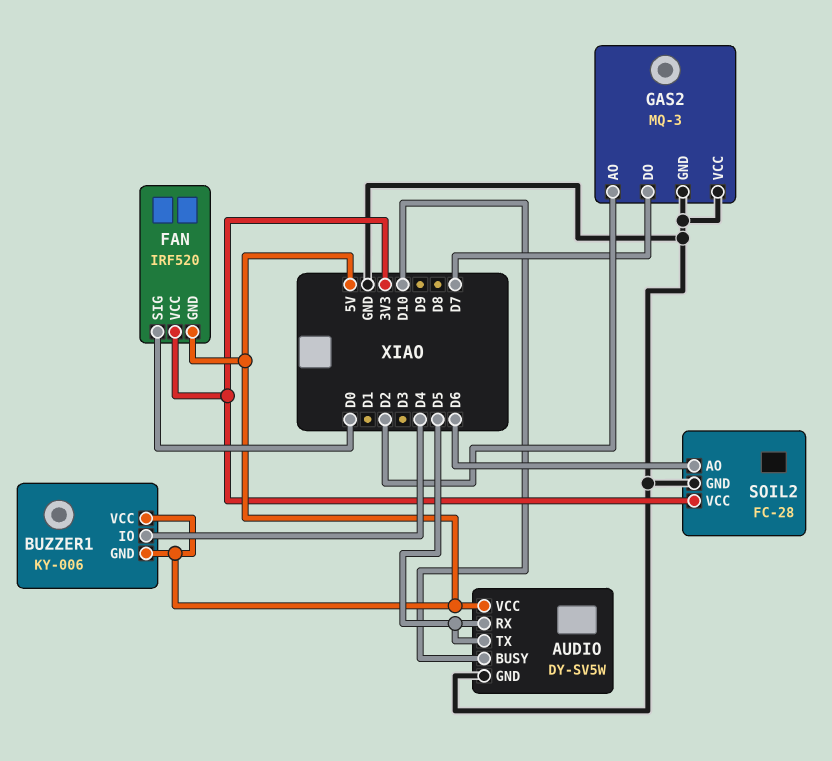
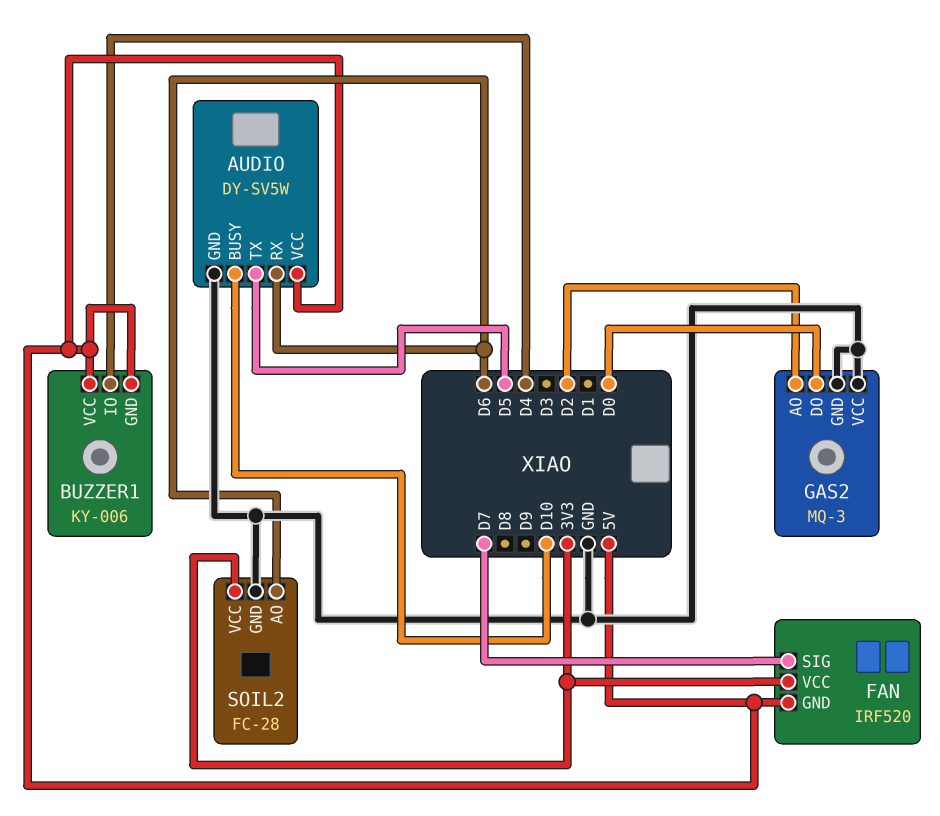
AUDIO pin RX: D5 -> D6
FAN pin SIG: D0 -> D7
GAS2 pin DO: D7 -> D0

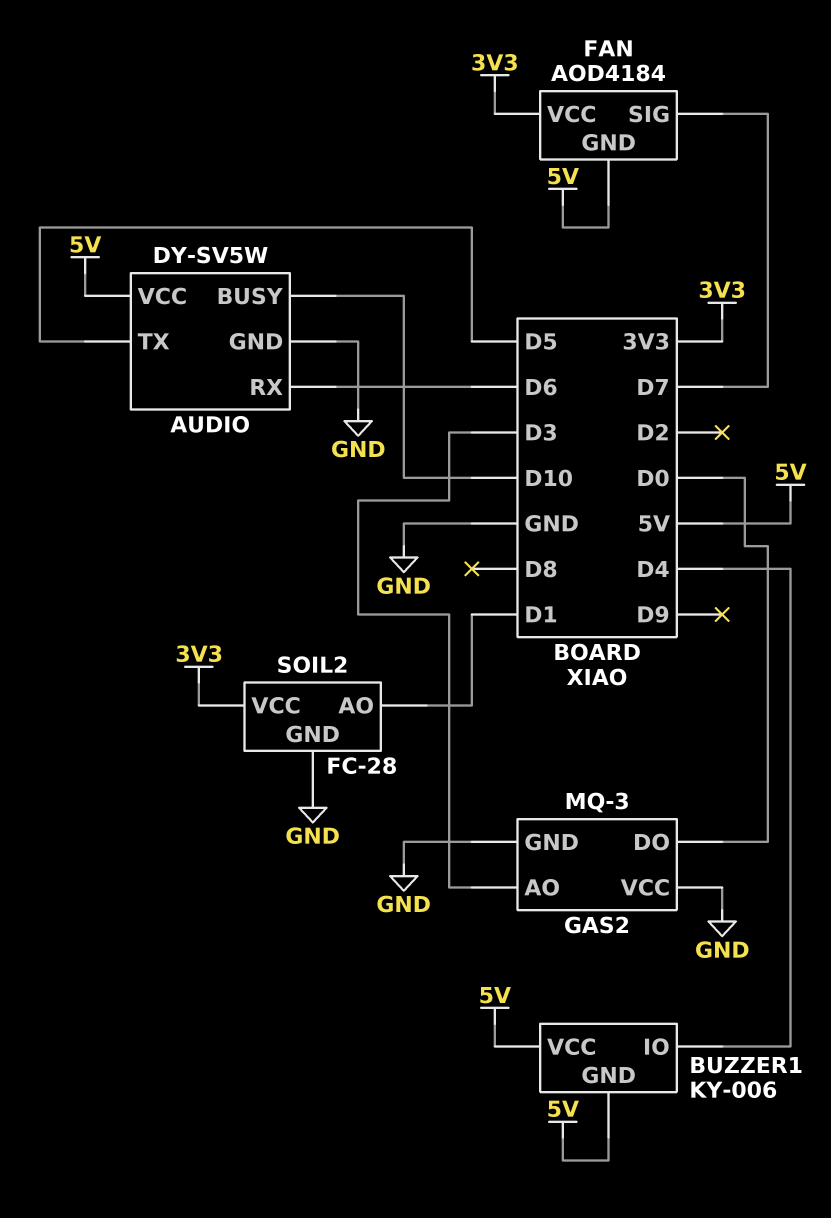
FAN: IRF520 -> AOD4184
GAS2 pin AO: D2 -> D3
SOIL2 pin AO: D6 -> D1

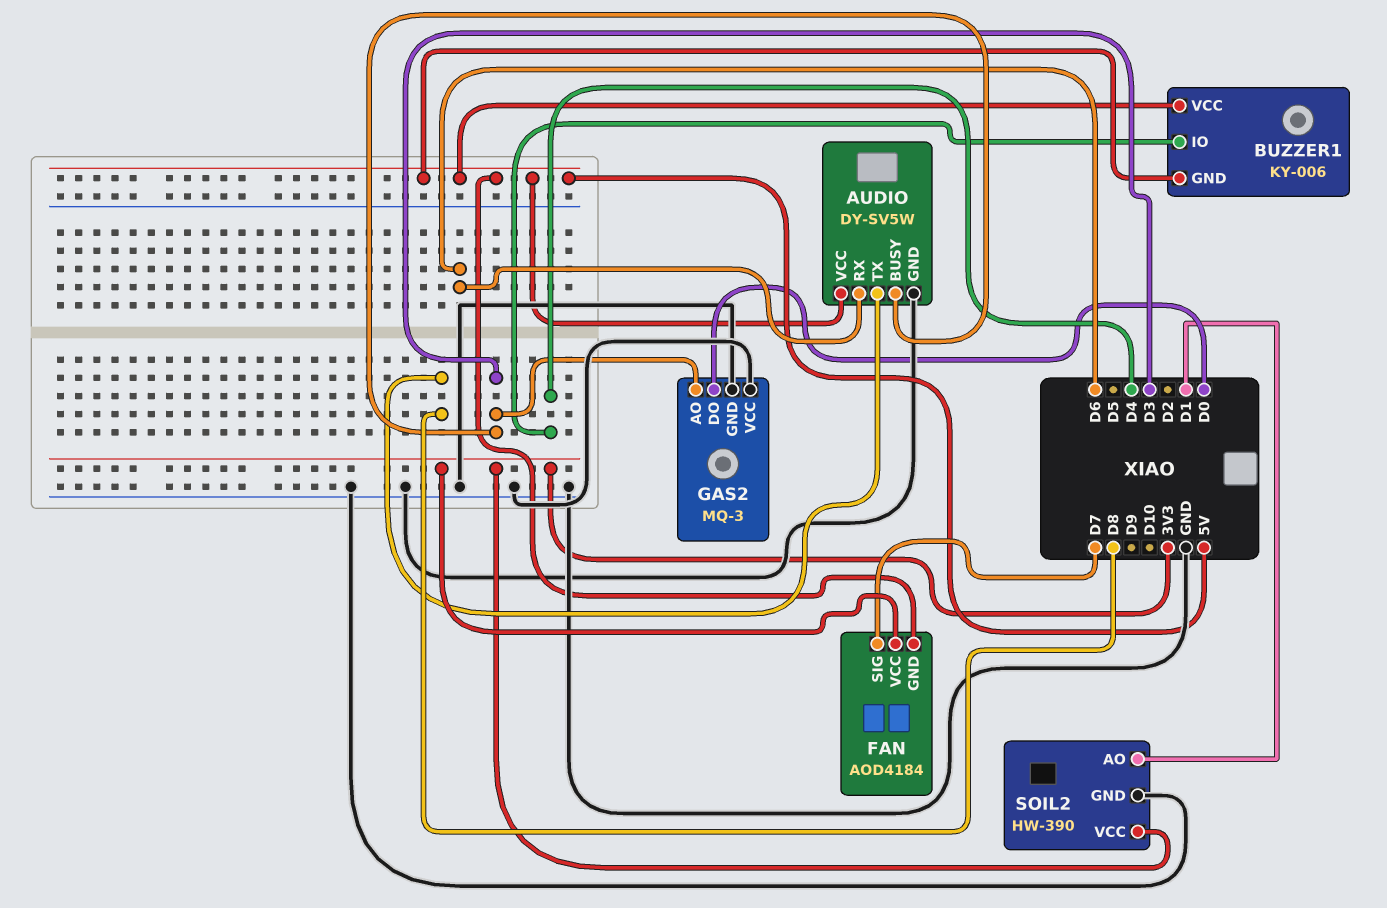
AUDIO pin BUSY: D10 -> D3
AUDIO pin TX: D5 -> D8
SOIL2: FC-28 -> HW-390

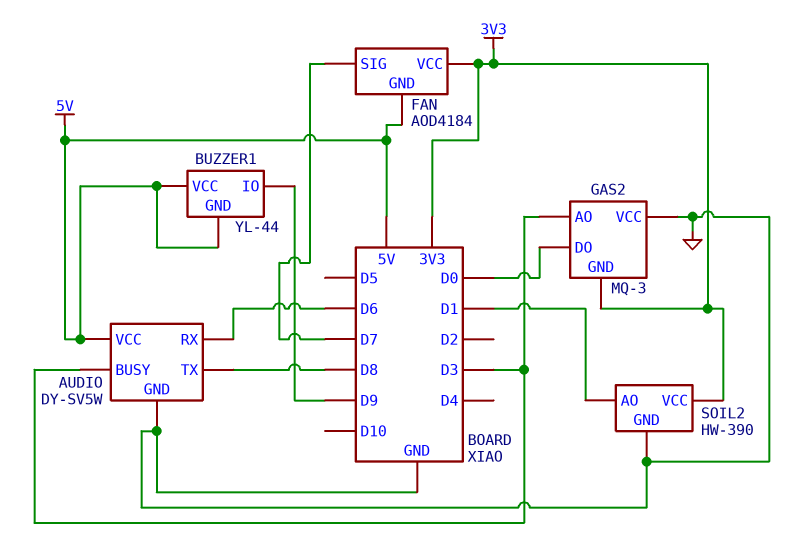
BUZZER1: KY-006 -> YL-44
BUZZER1 pin IO: D4 -> D9
GAS2 pin GND: GND -> 3V3

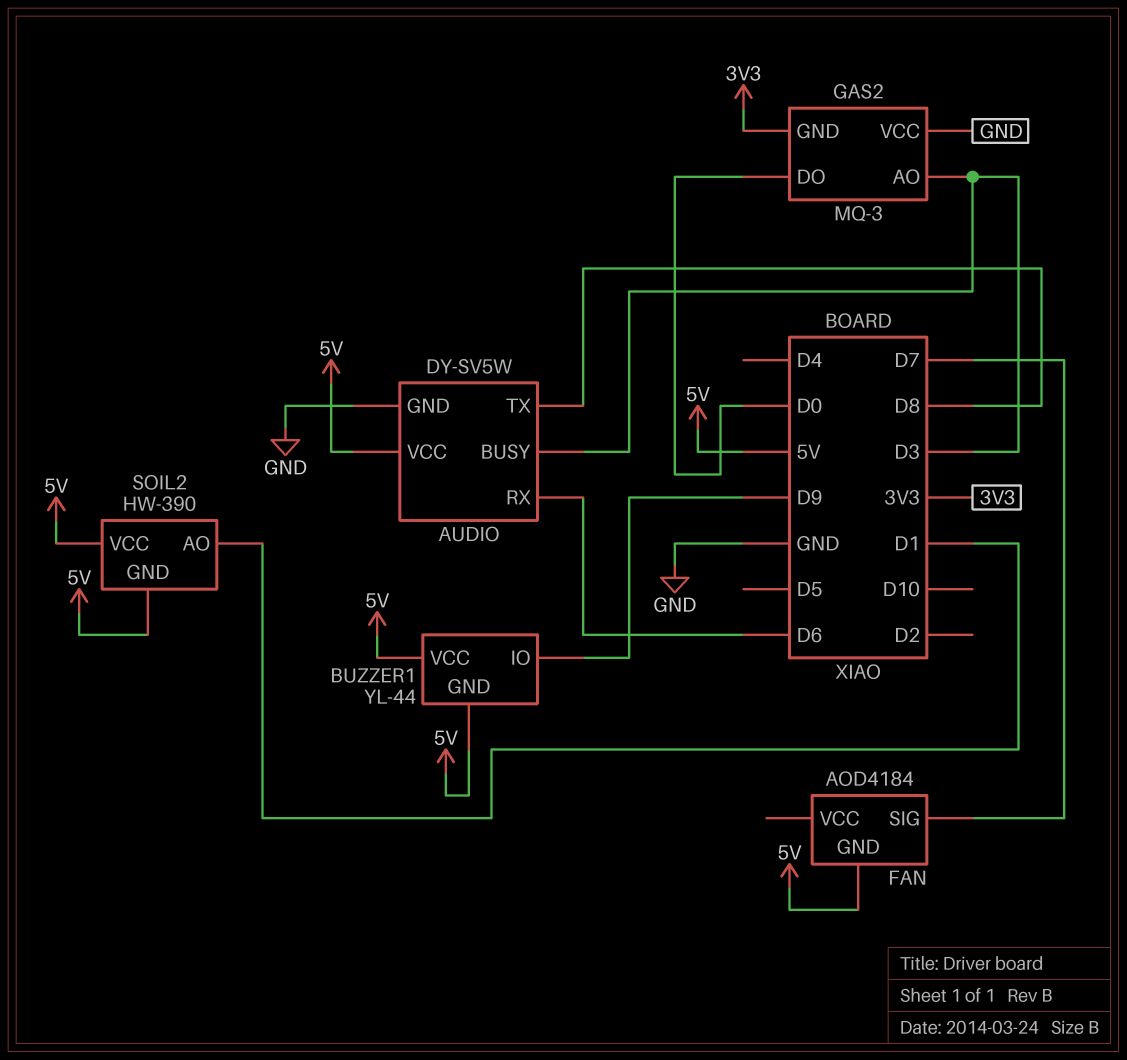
FAN pin VCC: 3V3 -> none
SOIL2 pin GND: GND -> 5V
SOIL2 pin VCC: 3V3 -> 5V

